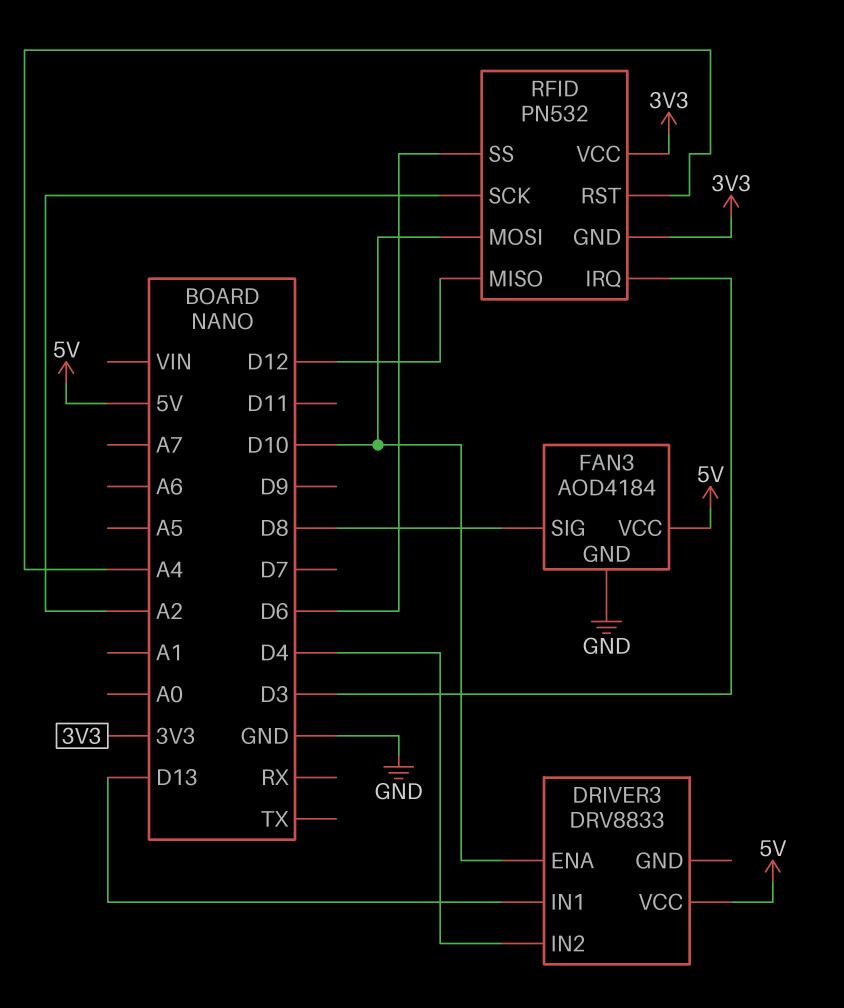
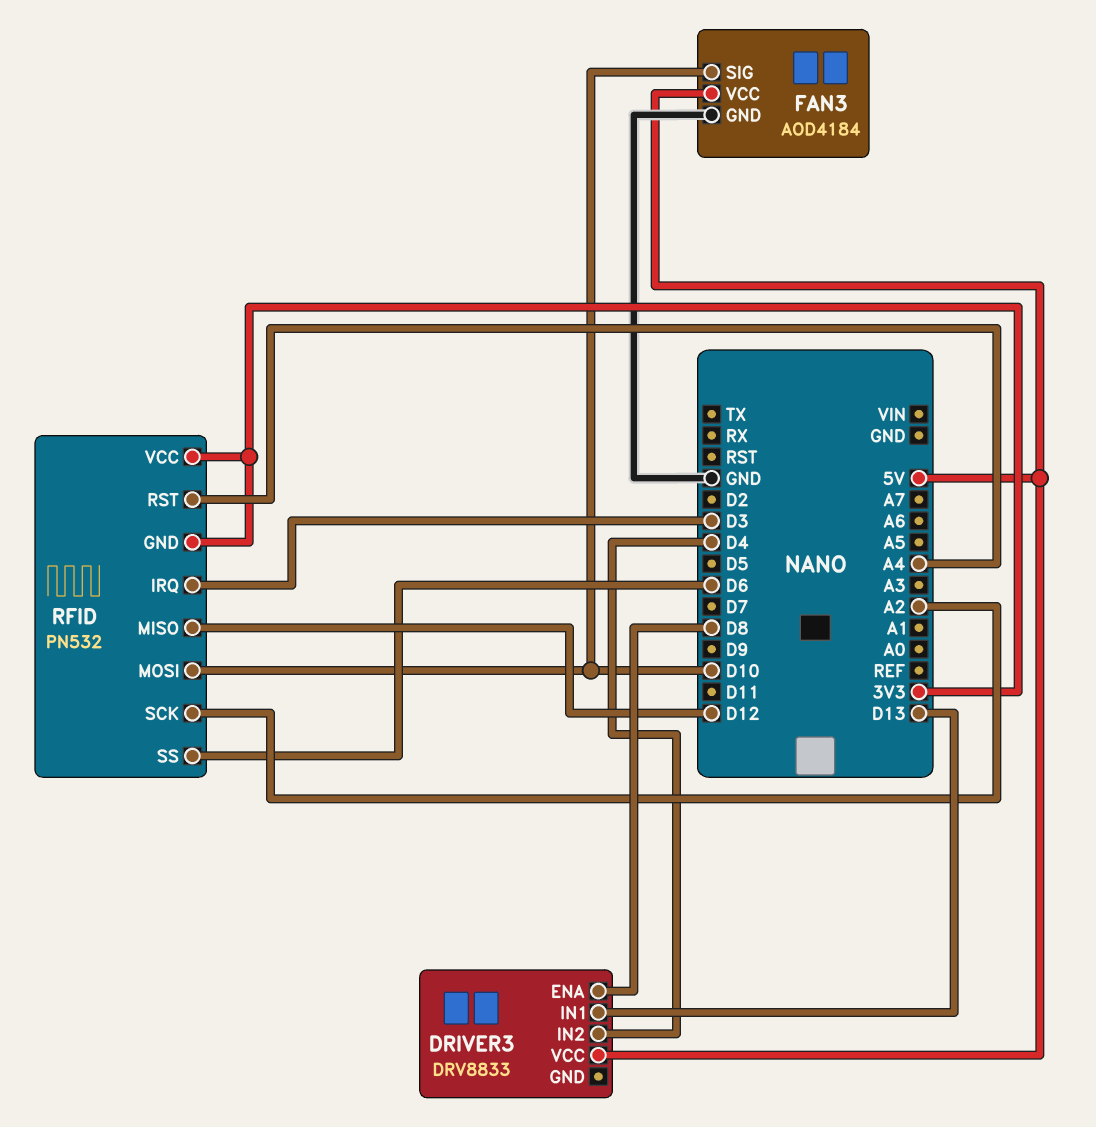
DRIVER3 pin ENA: D10 -> D8
FAN3 pin SIG: D8 -> D10

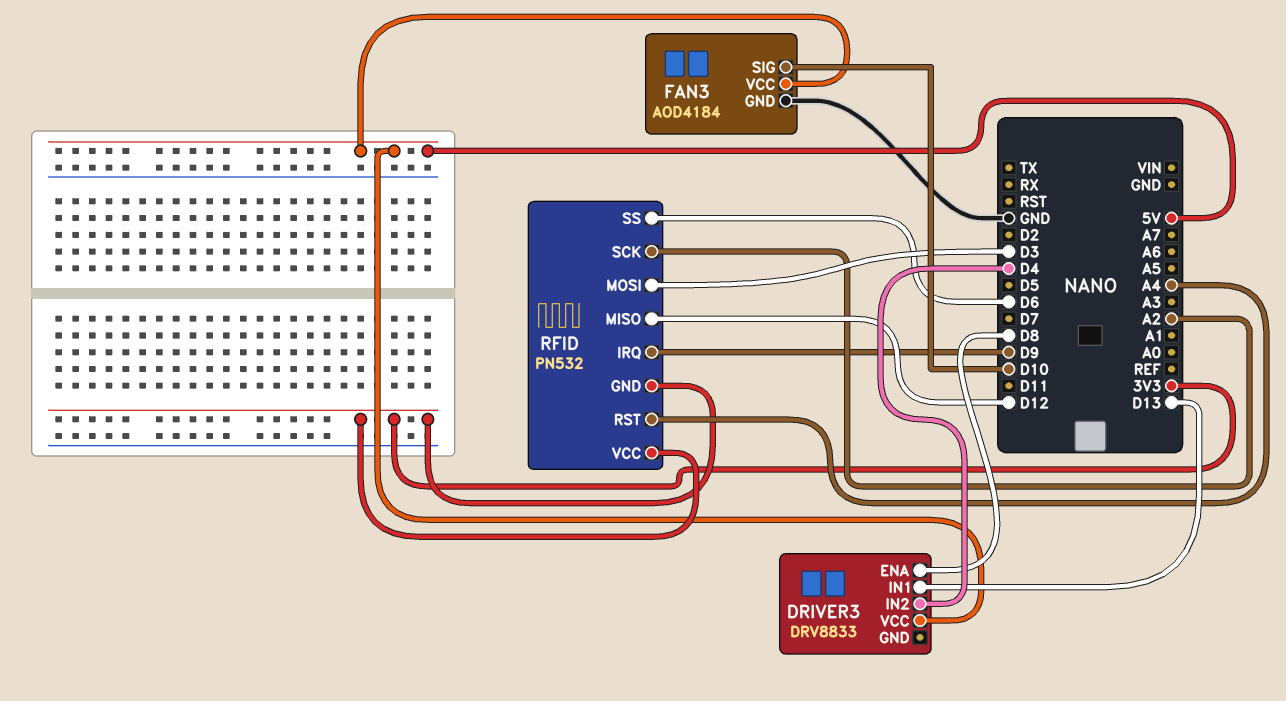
RFID pin IRQ: D3 -> D9
RFID pin MOSI: D10 -> D3

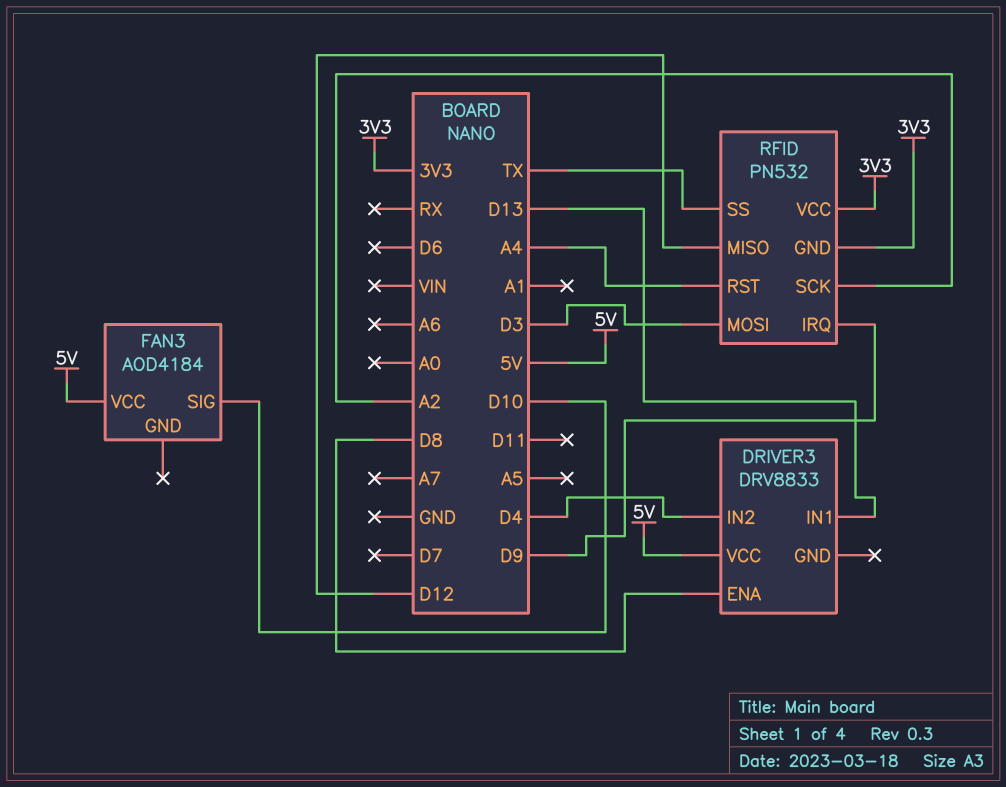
FAN3 pin GND: GND -> none
RFID pin SS: D6 -> TX

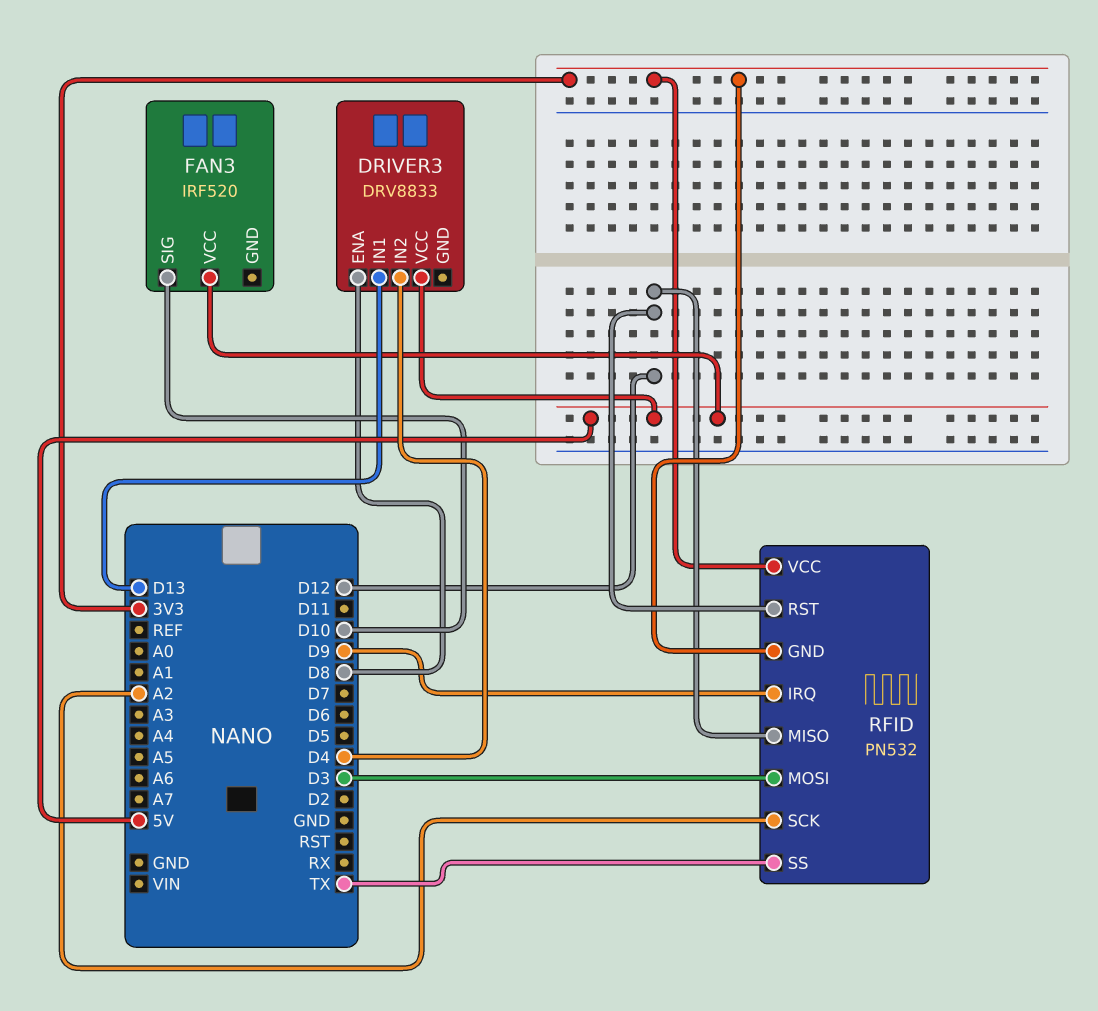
FAN3: AOD4184 -> IRF520
RFID pin RST: A4 -> D12

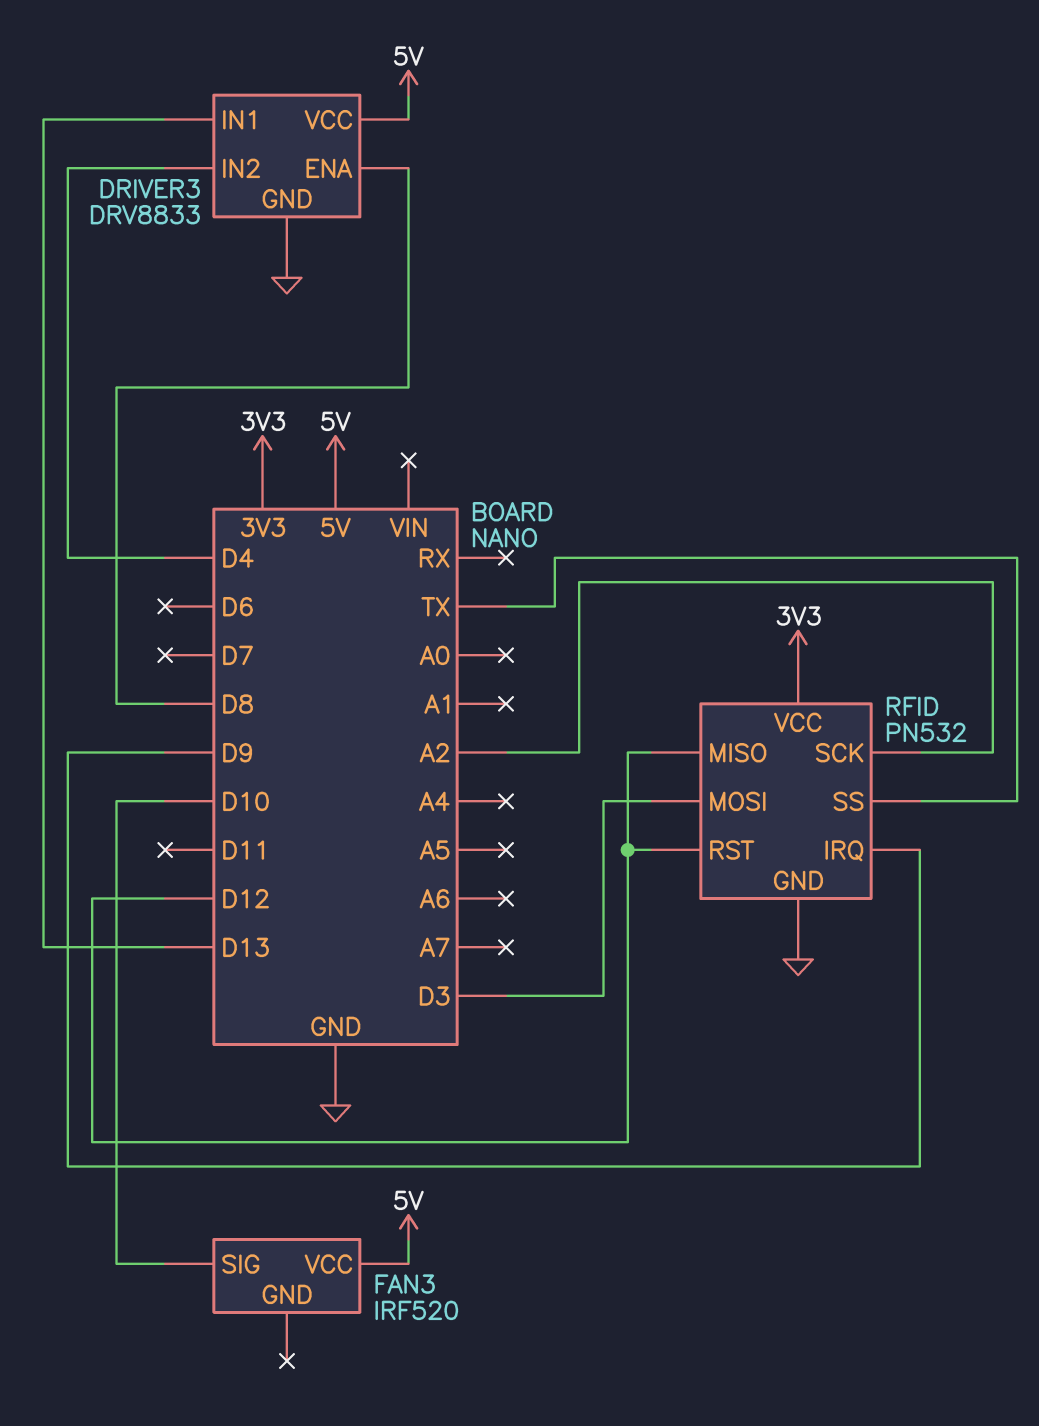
DRIVER3 pin GND: none -> GND
RFID pin GND: 3V3 -> GND

